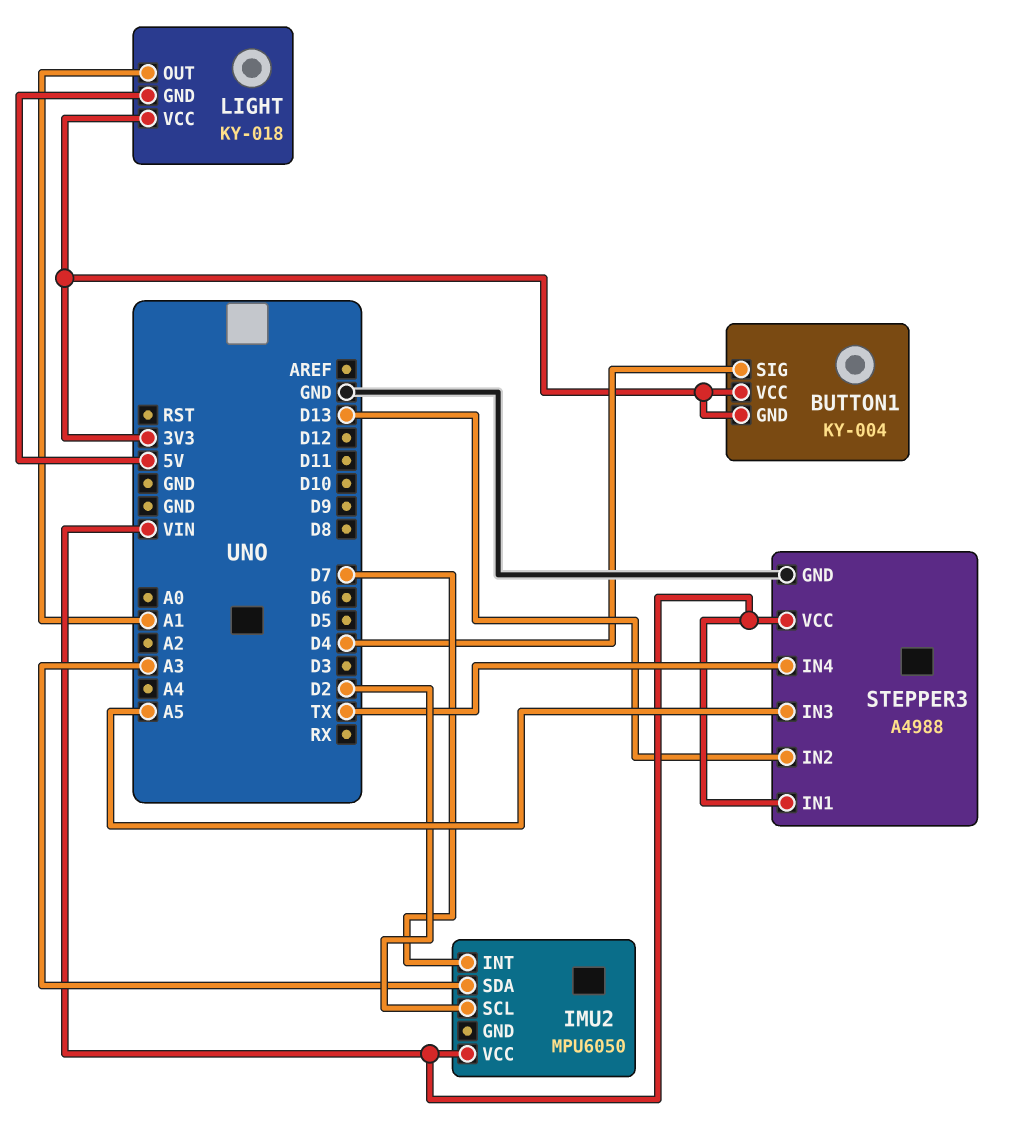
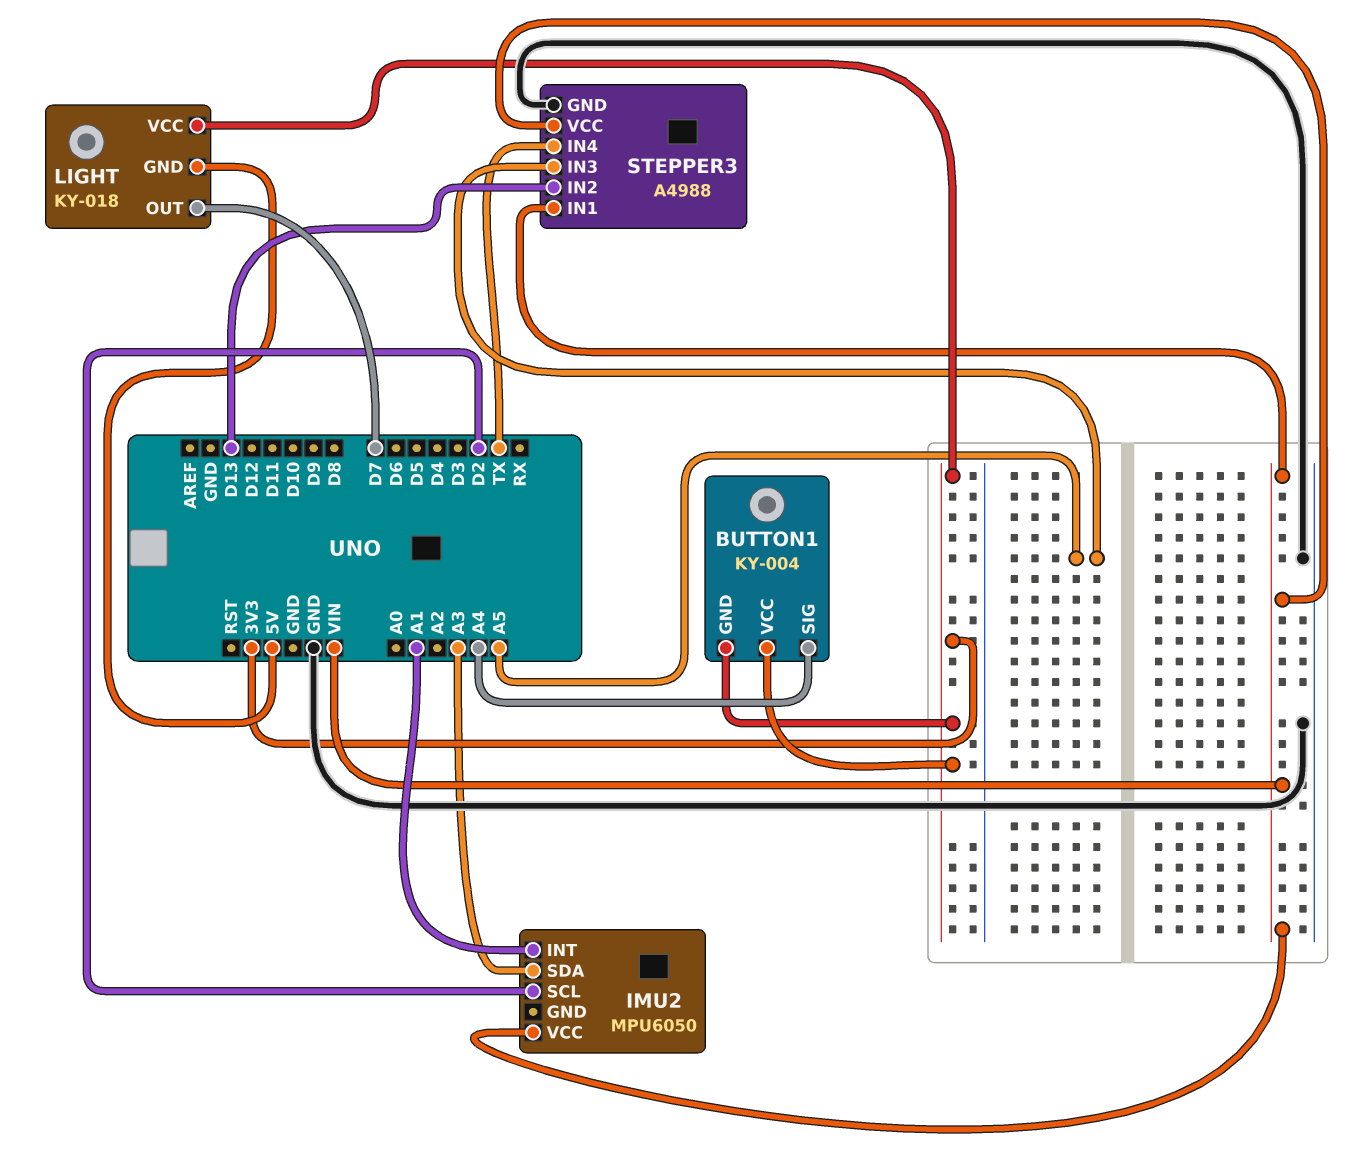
BUTTON1 pin SIG: D4 -> A4
IMU2 pin INT: D7 -> A1
LIGHT pin OUT: A1 -> D7

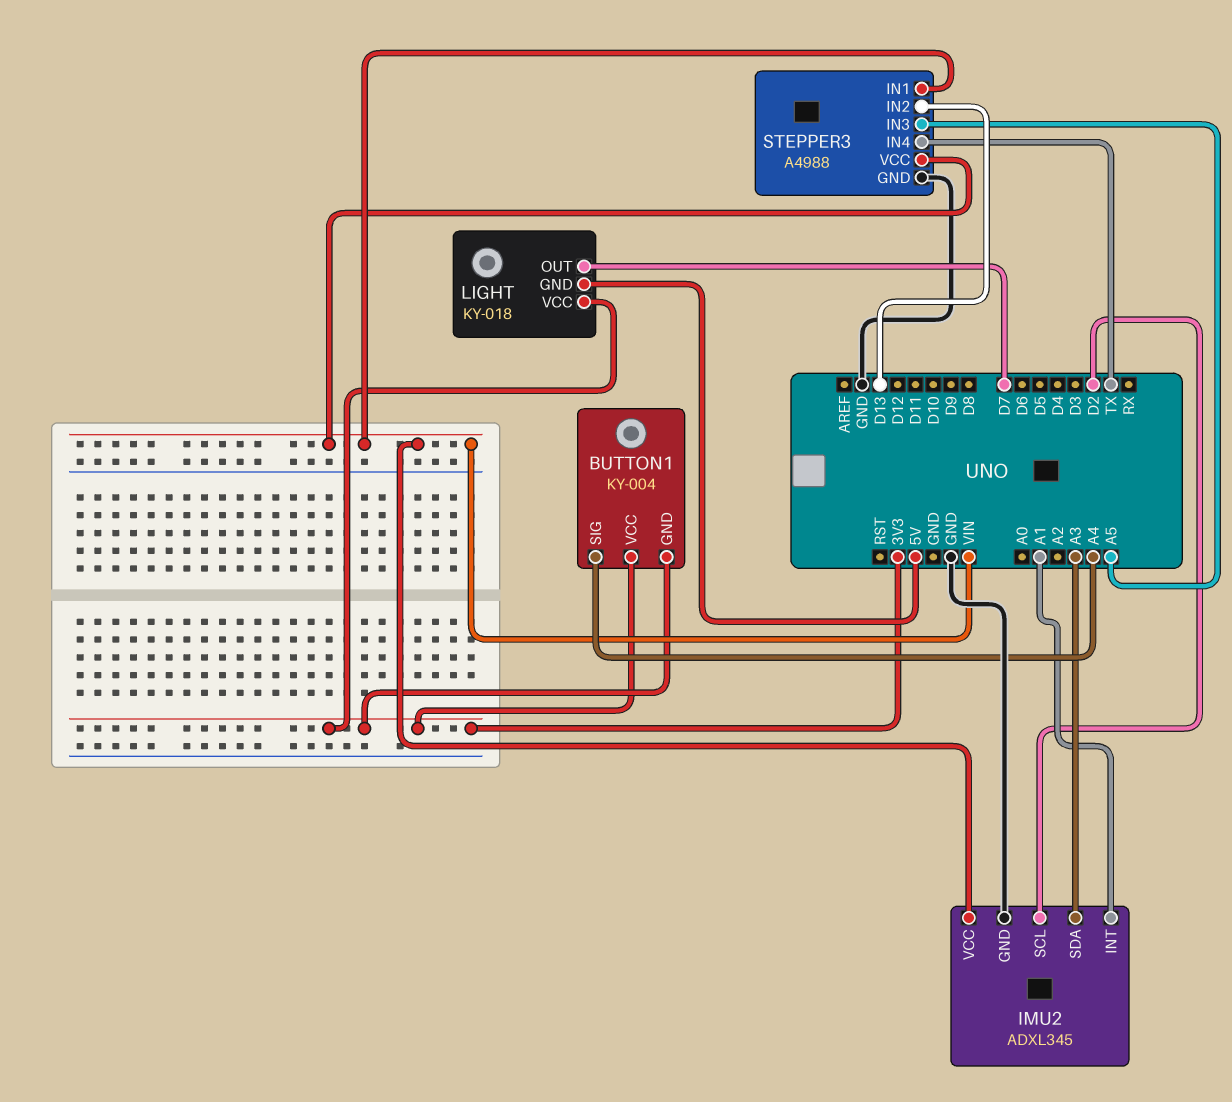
IMU2: MPU6050 -> ADXL345
IMU2 pin GND: none -> GND

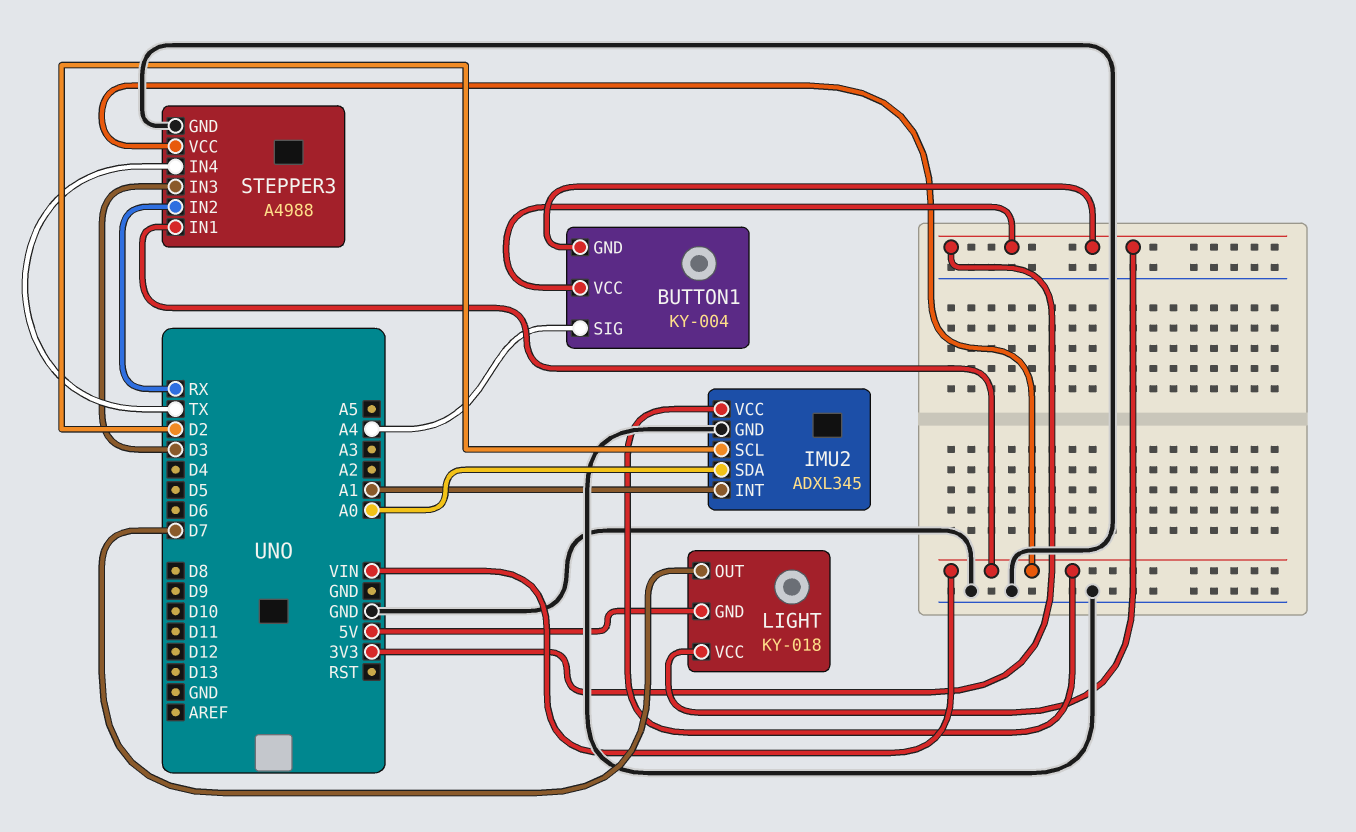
IMU2 pin SDA: A3 -> A0
STEPPER3 pin IN2: D13 -> RX
STEPPER3 pin IN3: A5 -> D3

